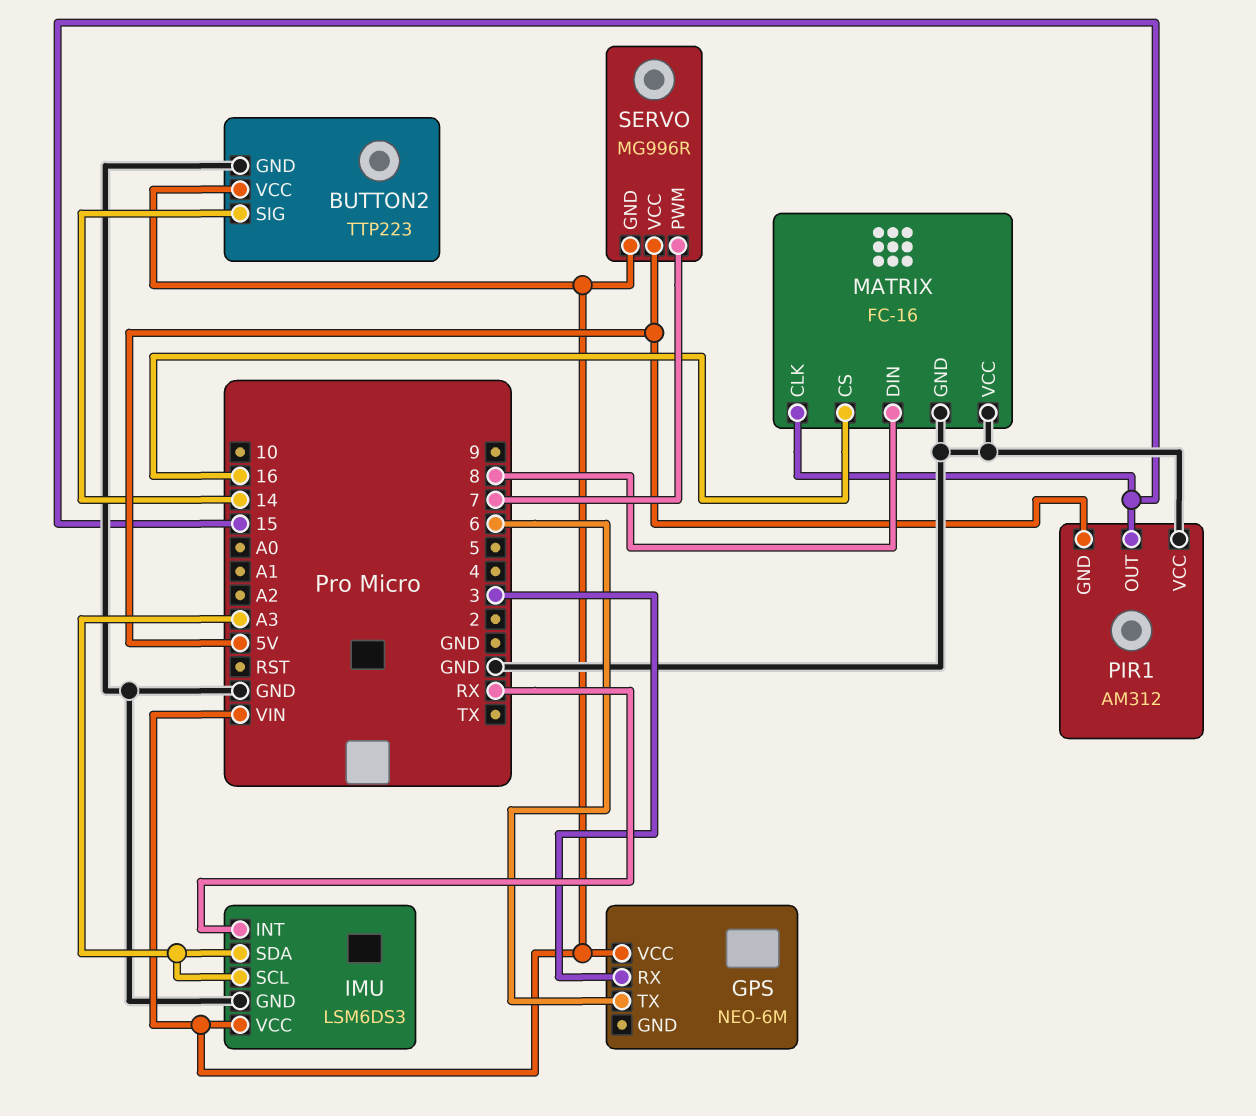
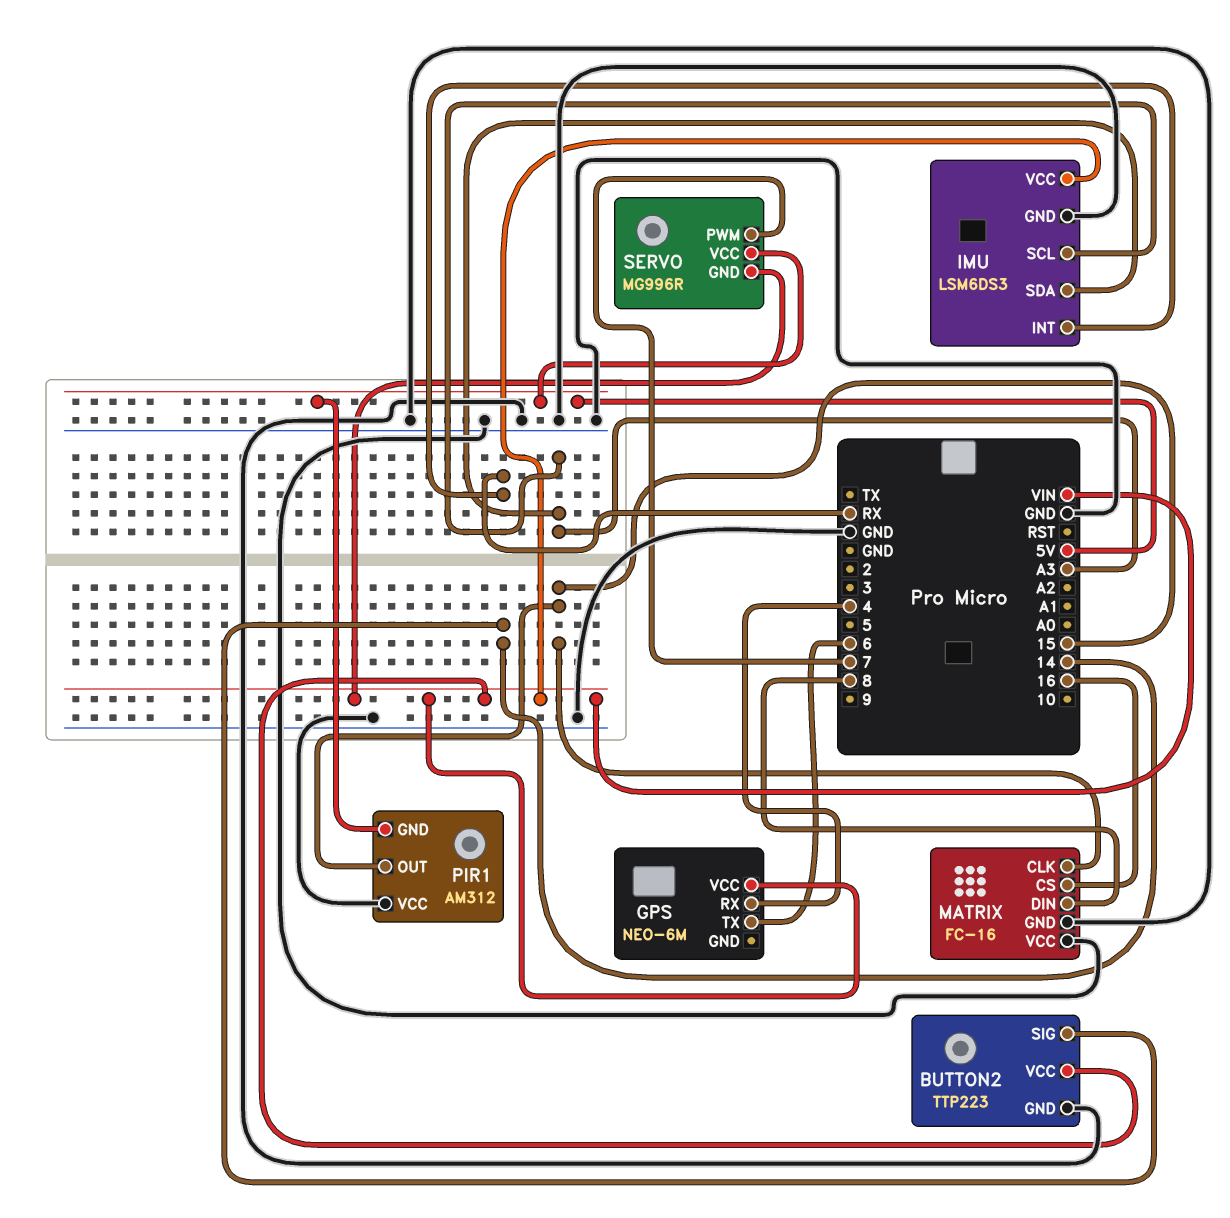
GPS pin RX: 3 -> 4

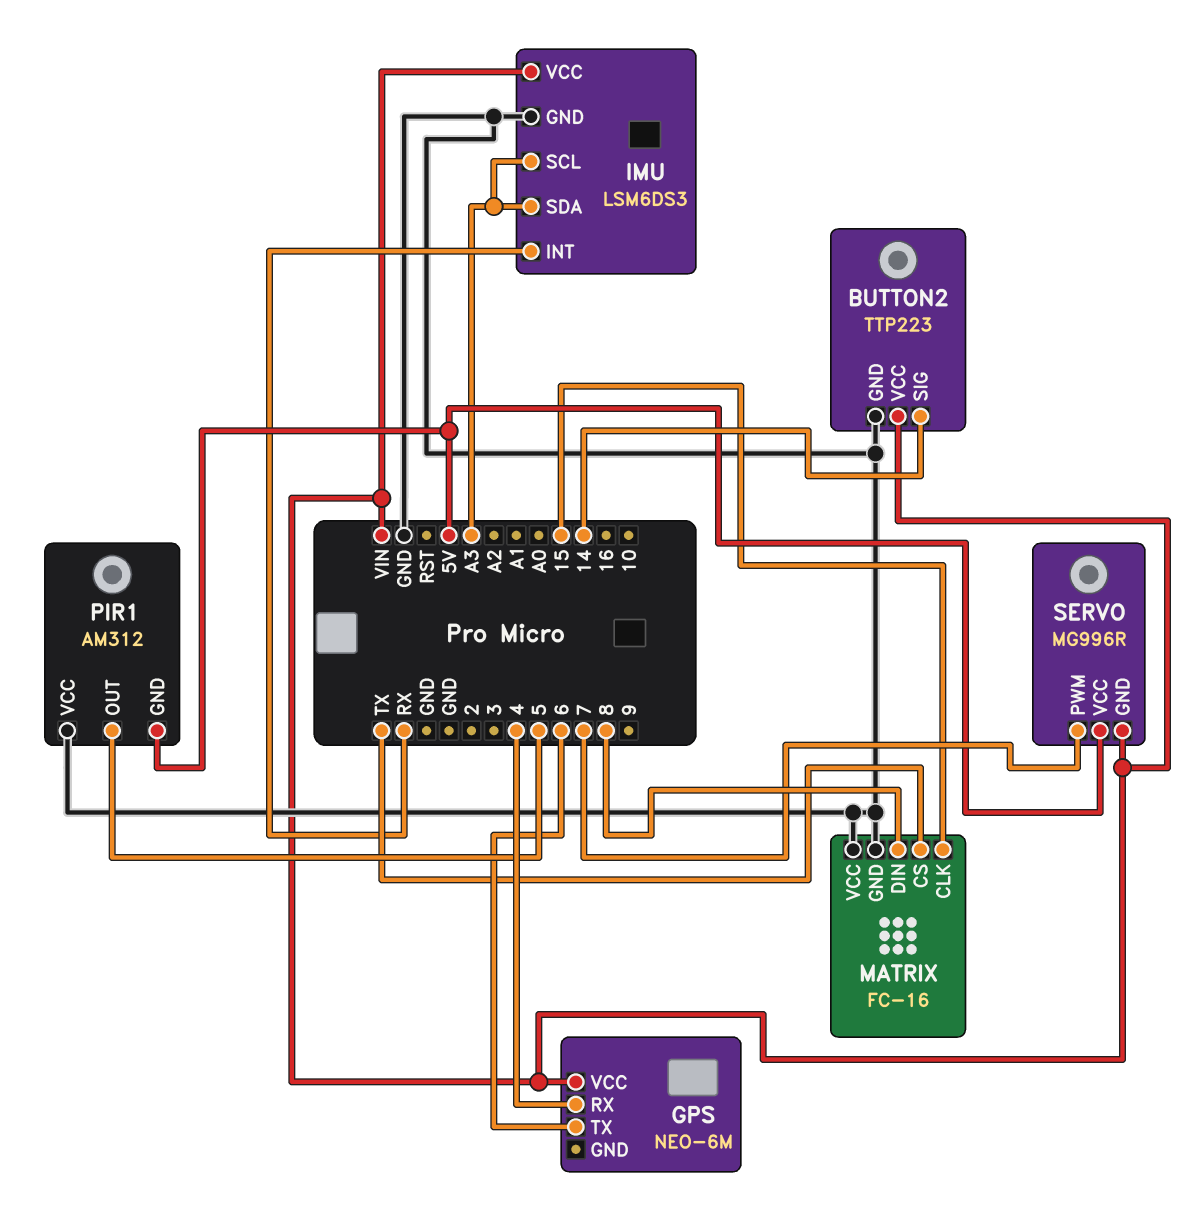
MATRIX pin CS: 16 -> TX
PIR1 pin OUT: 15 -> 5

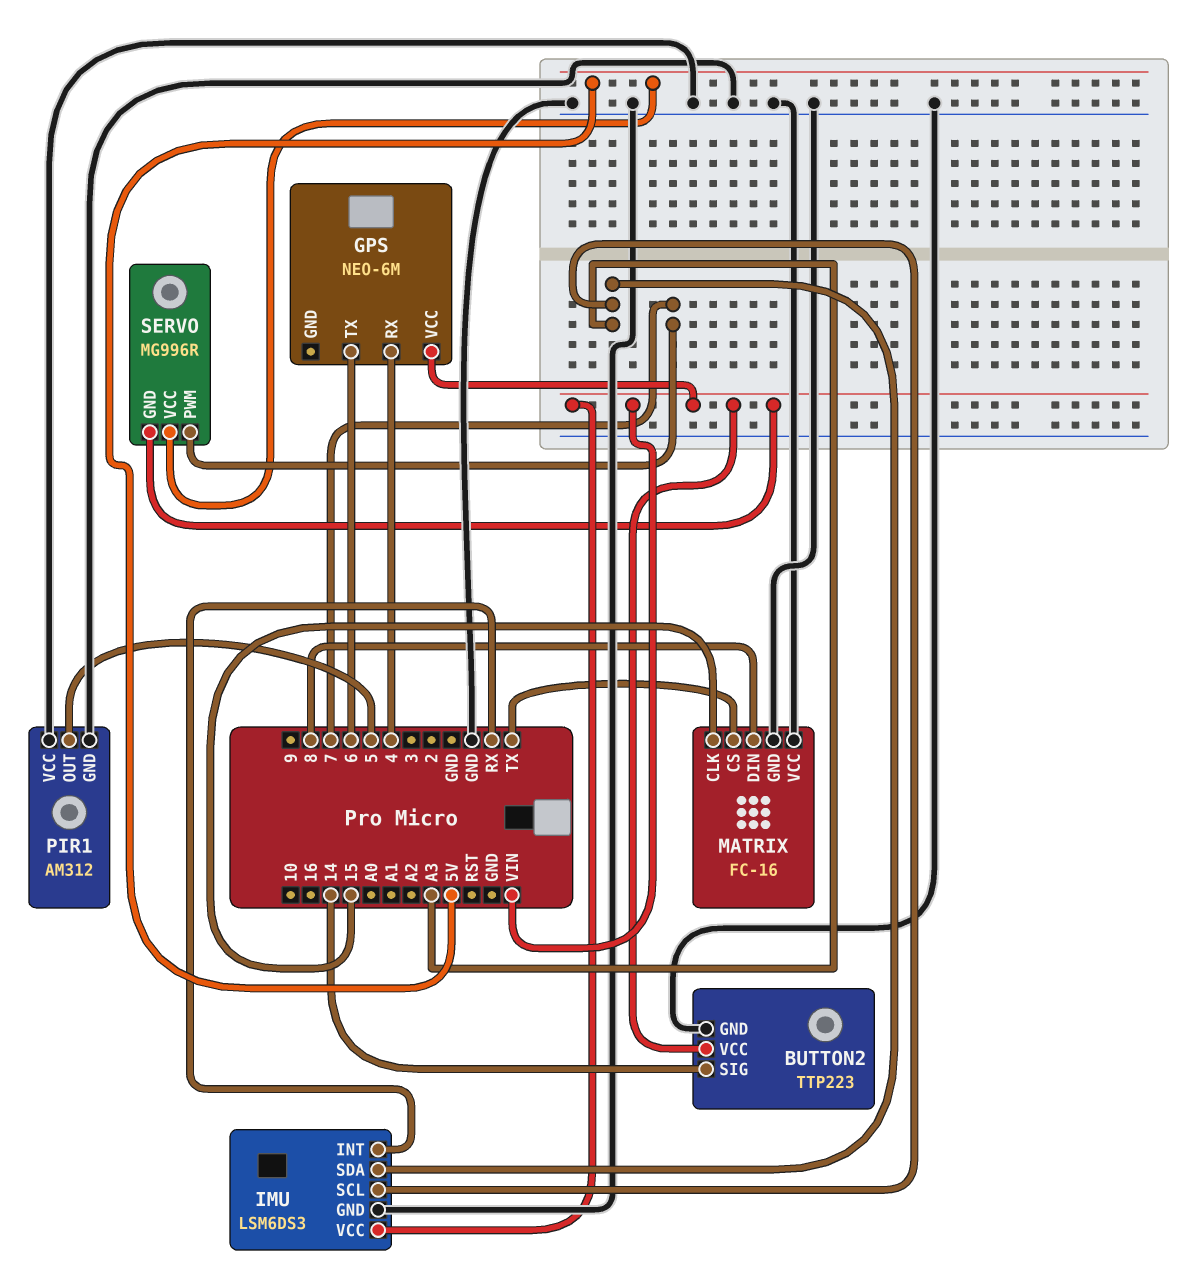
PIR1 pin GND: 5V -> GND

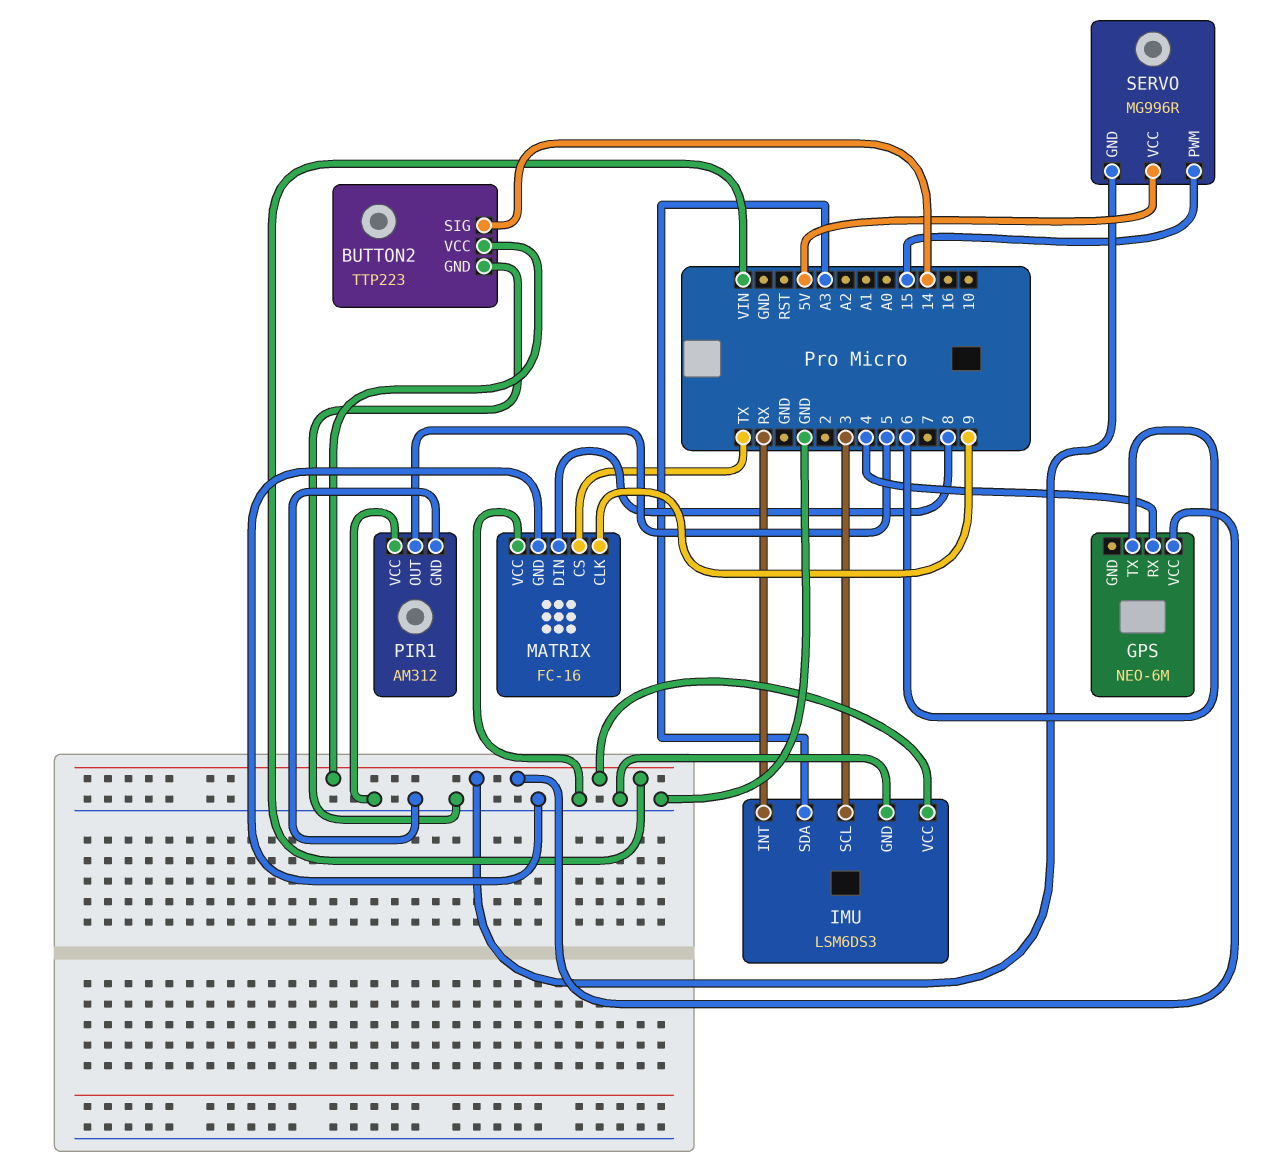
IMU pin SCL: A3 -> 3
MATRIX pin CLK: 15 -> 9
SERVO pin PWM: 7 -> 15

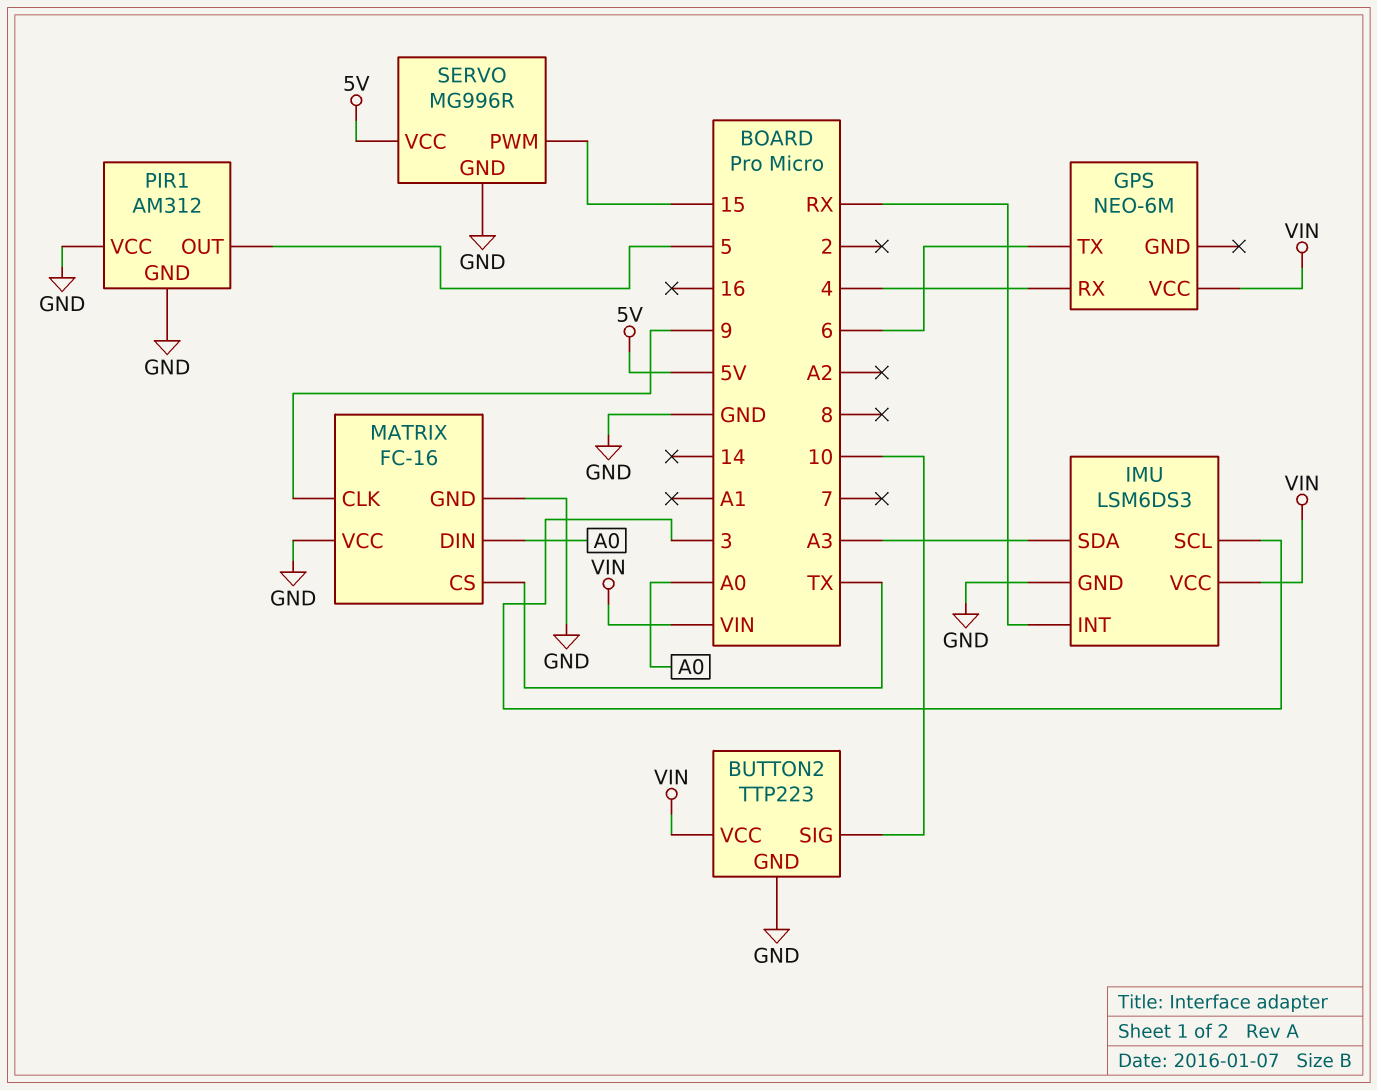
BUTTON2 pin SIG: 14 -> 10
MATRIX pin DIN: 8 -> A0
SERVO pin GND: VIN -> GND

